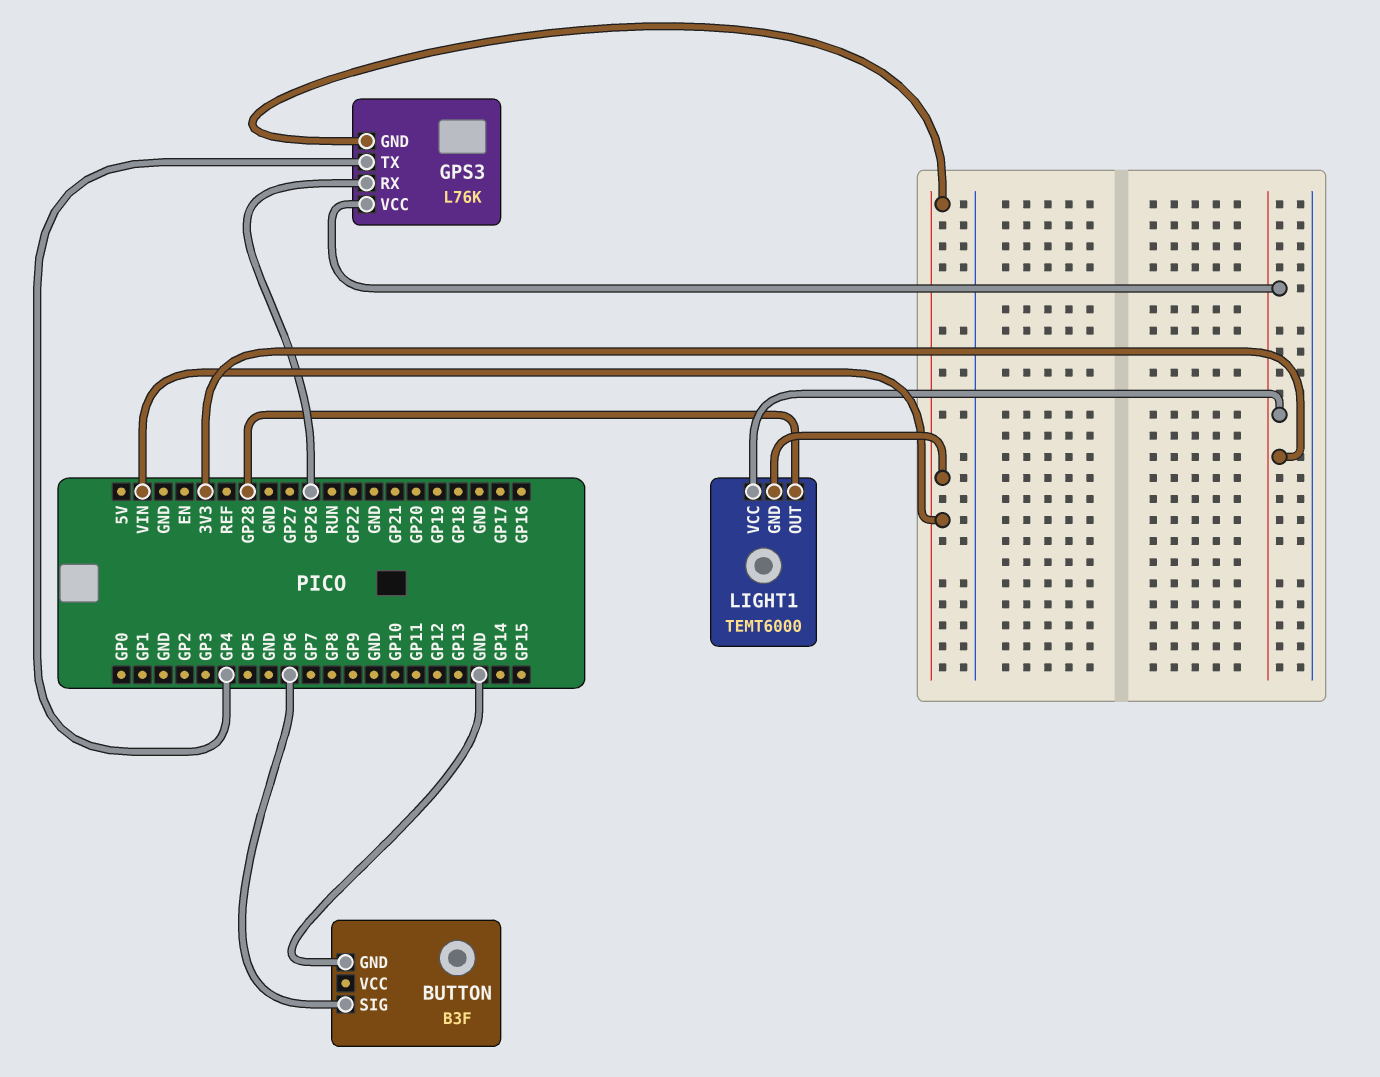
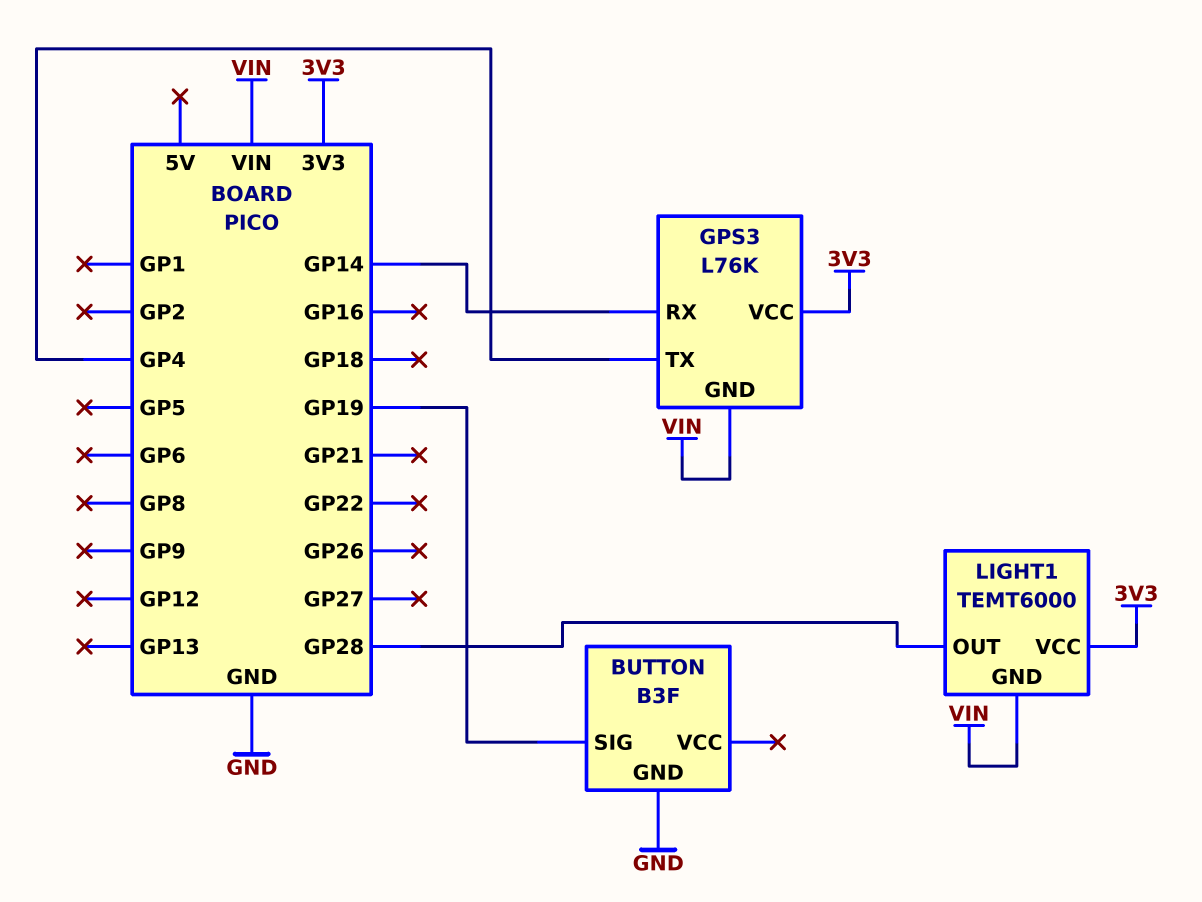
BUTTON pin SIG: GP6 -> GP19
GPS3 pin RX: GP26 -> GP14

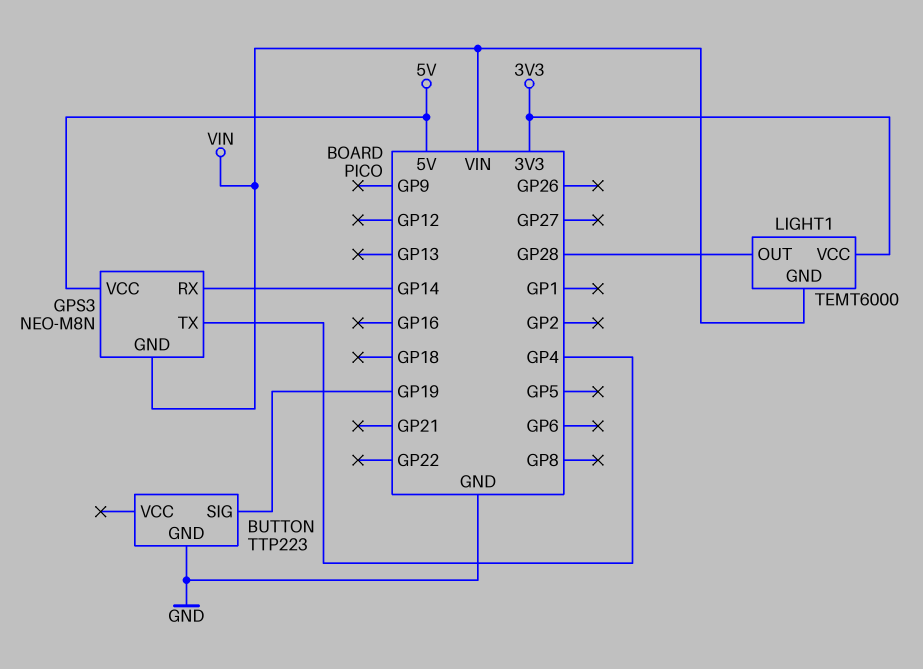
BUTTON: B3F -> TTP223
GPS3: L76K -> NEO-M8N
GPS3 pin VCC: 3V3 -> 5V

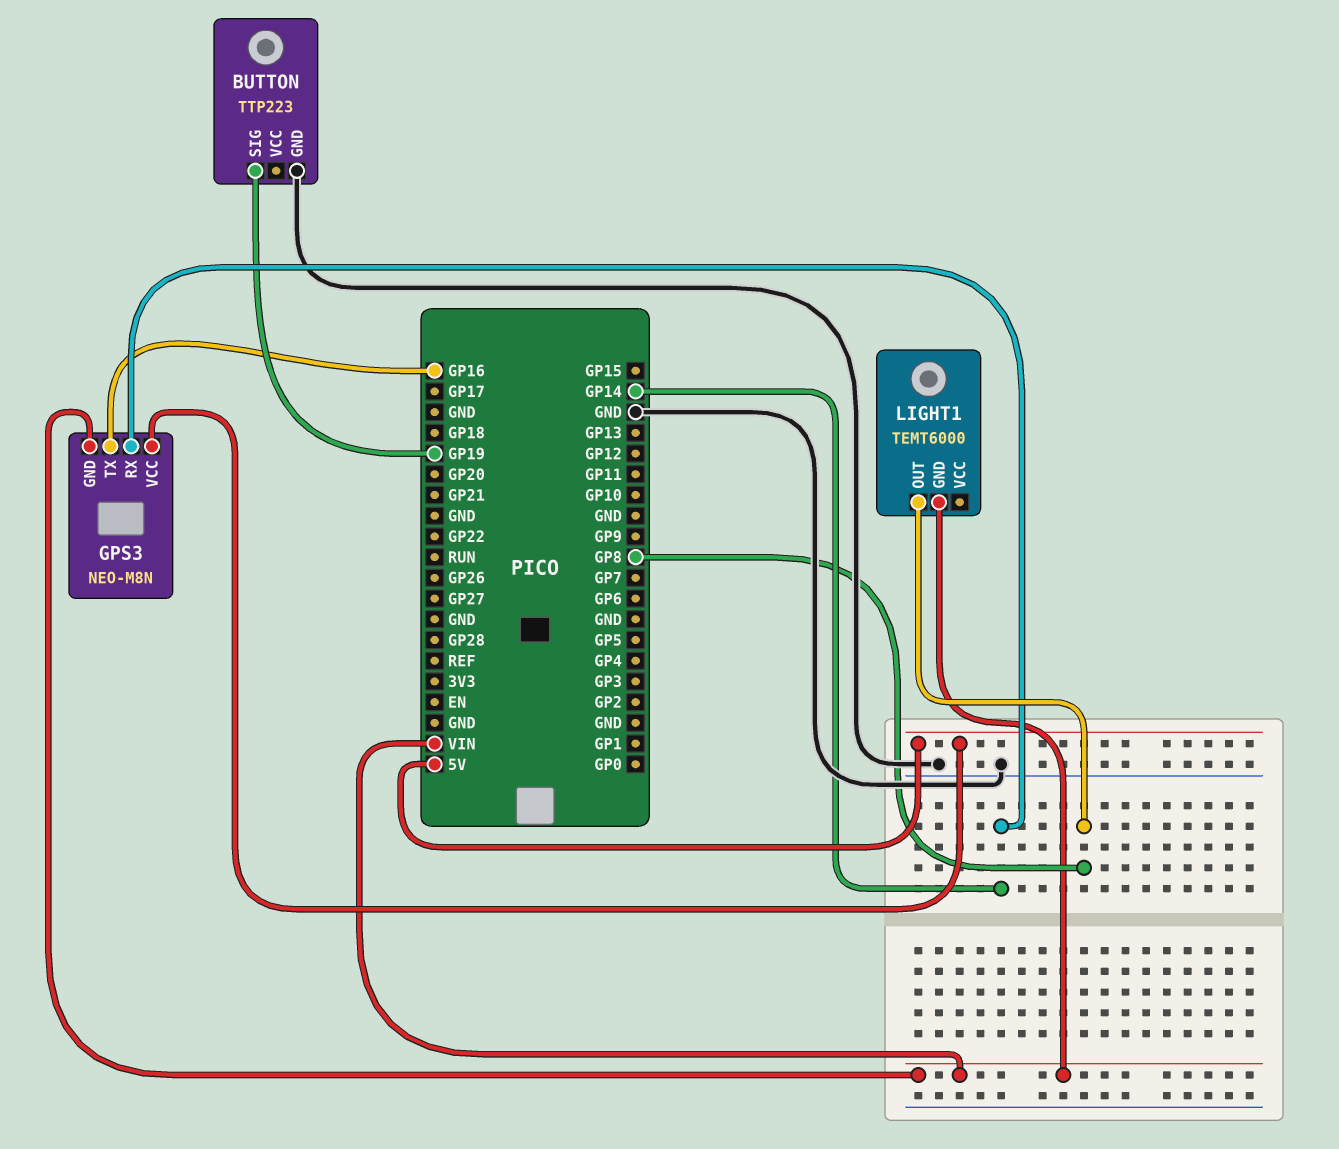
GPS3 pin TX: GP4 -> GP16
LIGHT1 pin OUT: GP28 -> GP8
LIGHT1 pin VCC: 3V3 -> none

